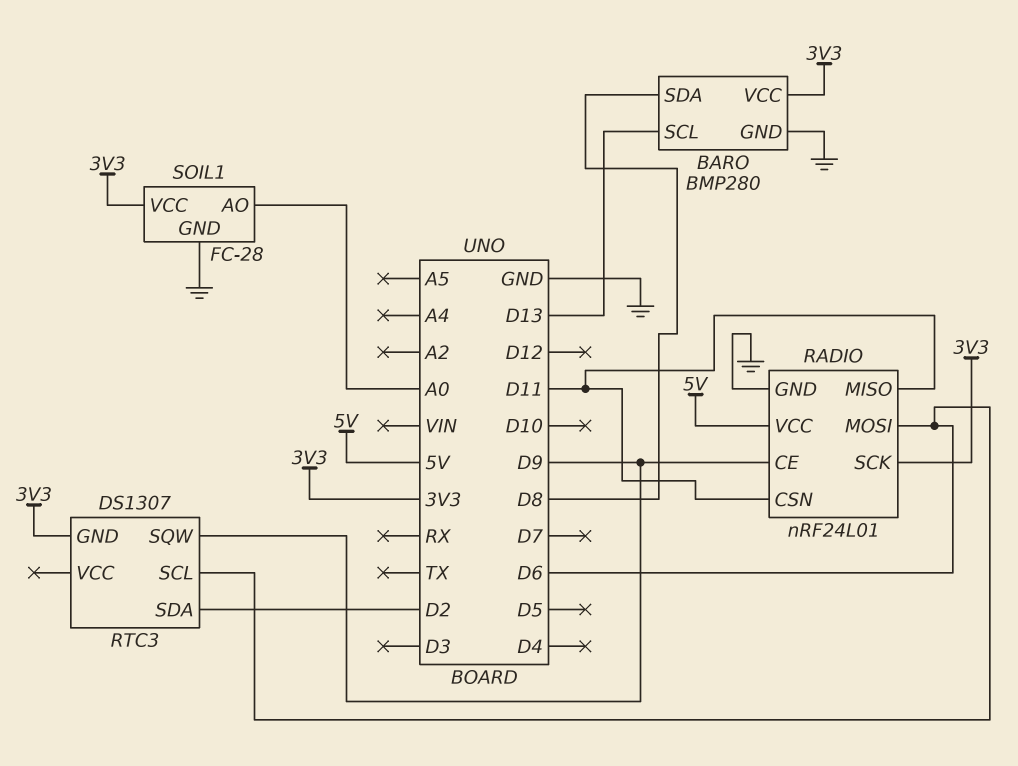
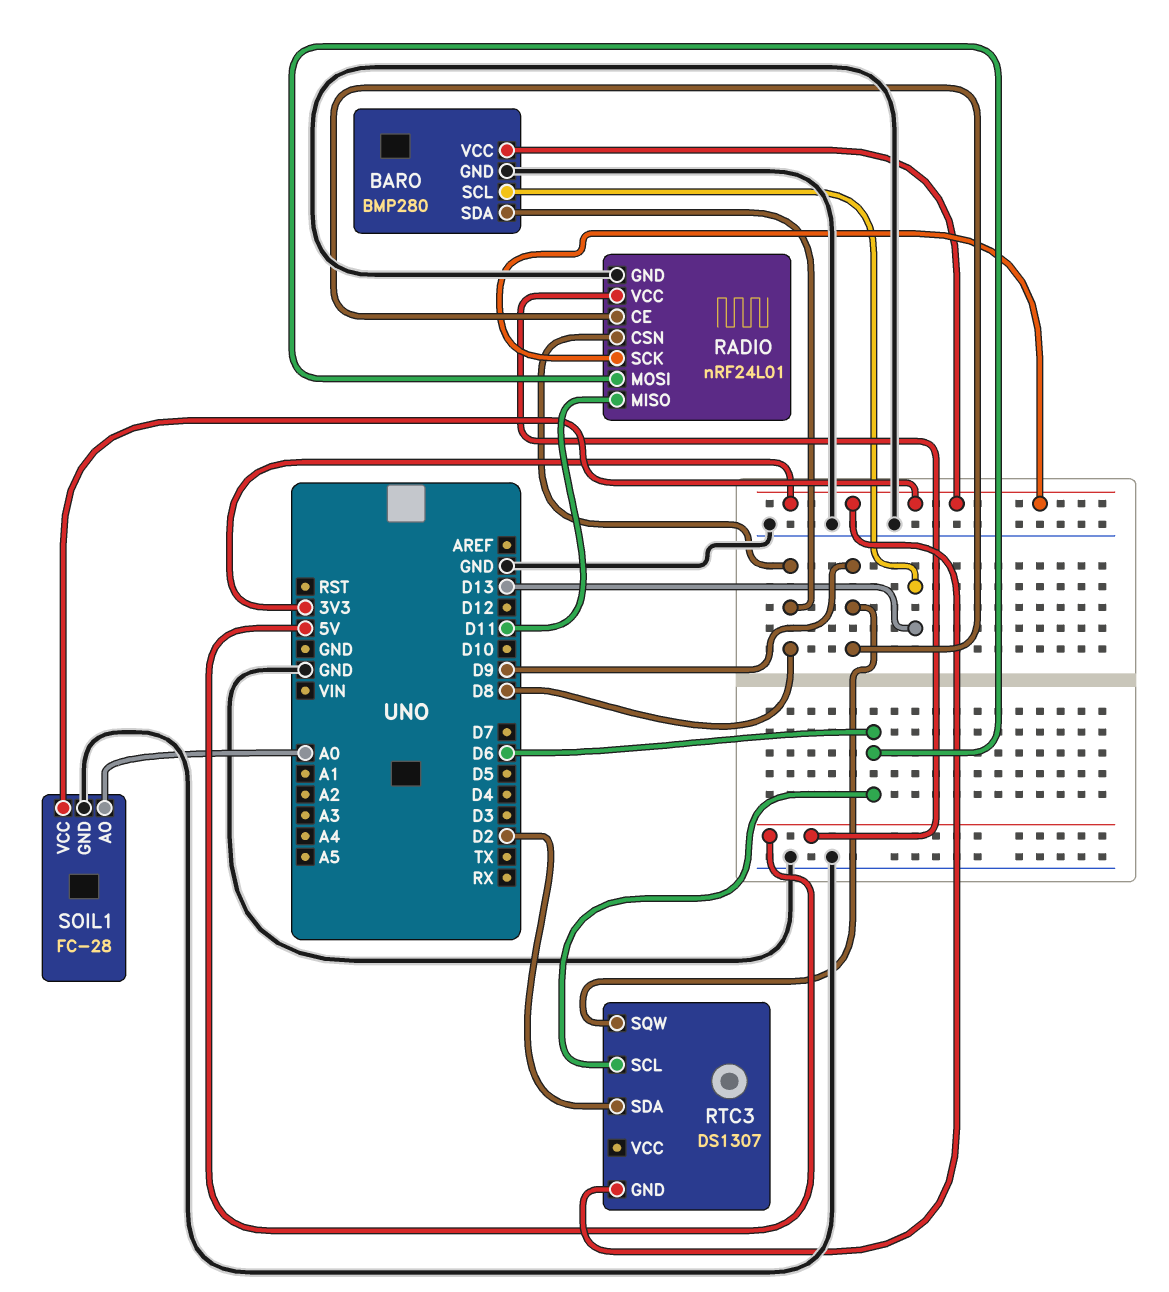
RADIO pin CSN: D11 -> D8

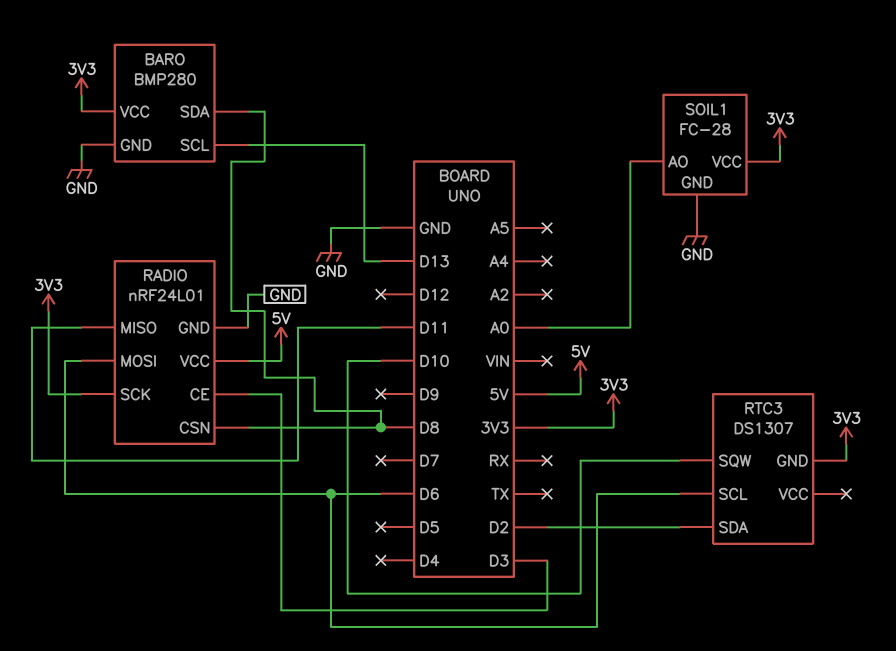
RADIO pin CE: D9 -> D3
RTC3 pin SQW: D9 -> D10

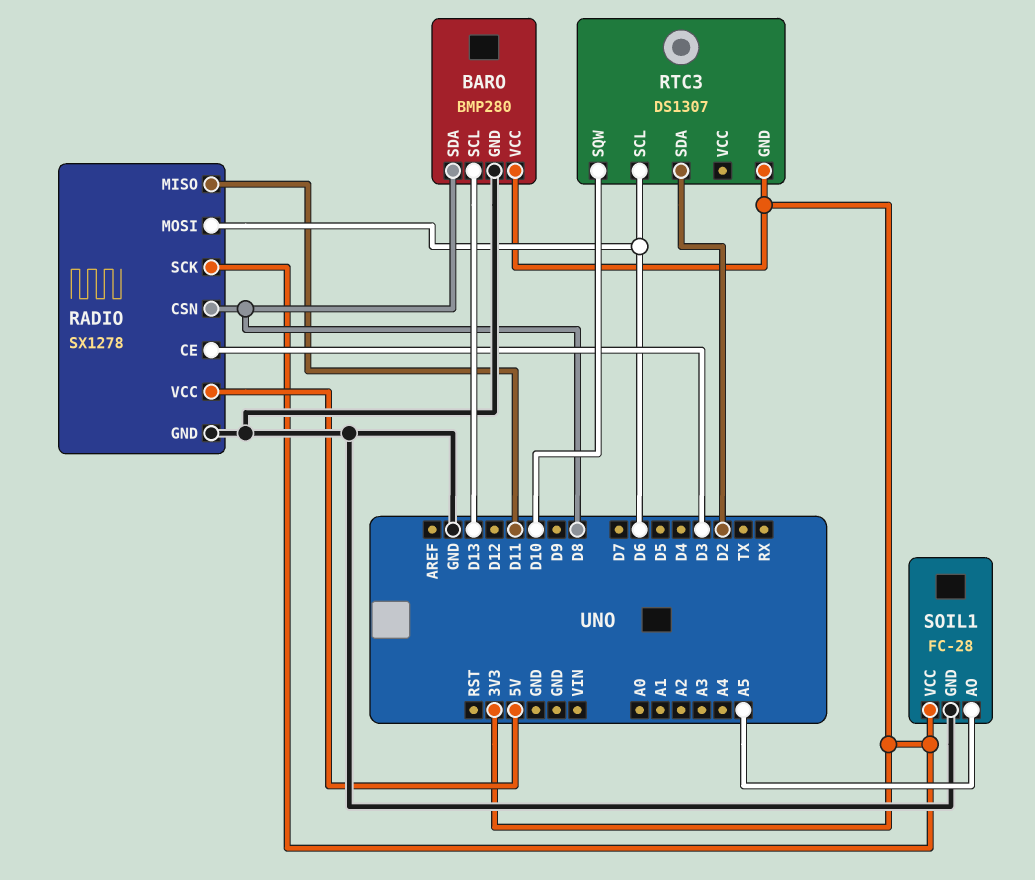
RADIO: nRF24L01 -> SX1278
SOIL1 pin AO: A0 -> A5

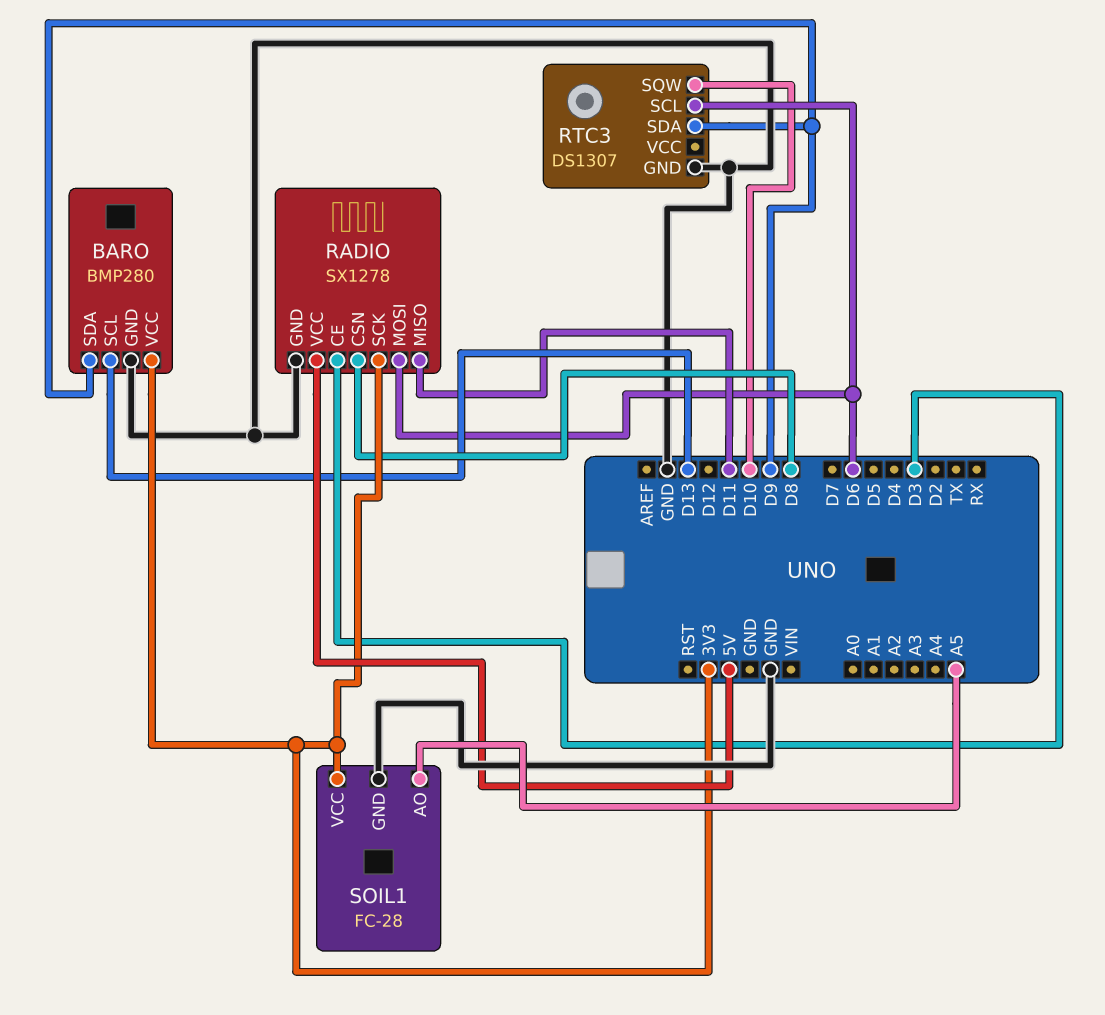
BARO pin SDA: D8 -> D9
RTC3 pin GND: 3V3 -> GND
RTC3 pin SDA: D2 -> D9

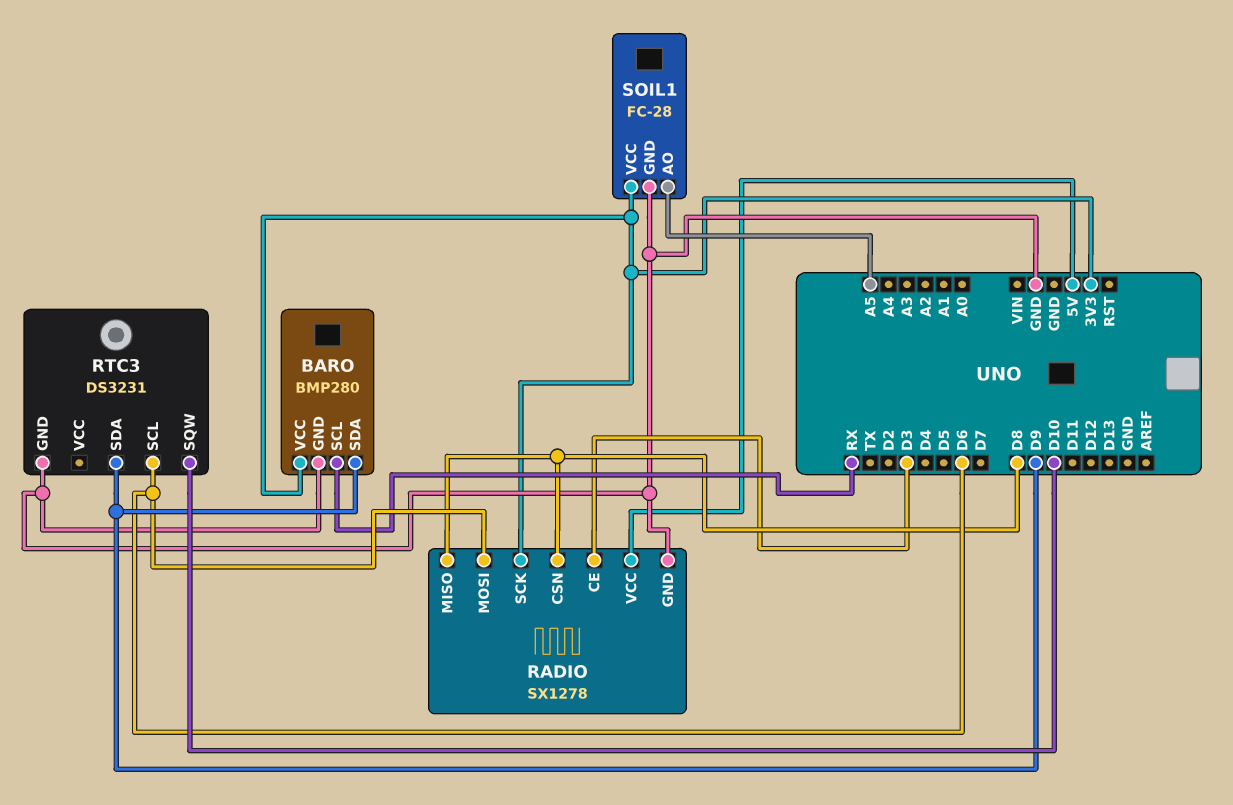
BARO pin SCL: D13 -> RX
RADIO pin MISO: D11 -> D8
RTC3: DS1307 -> DS3231

